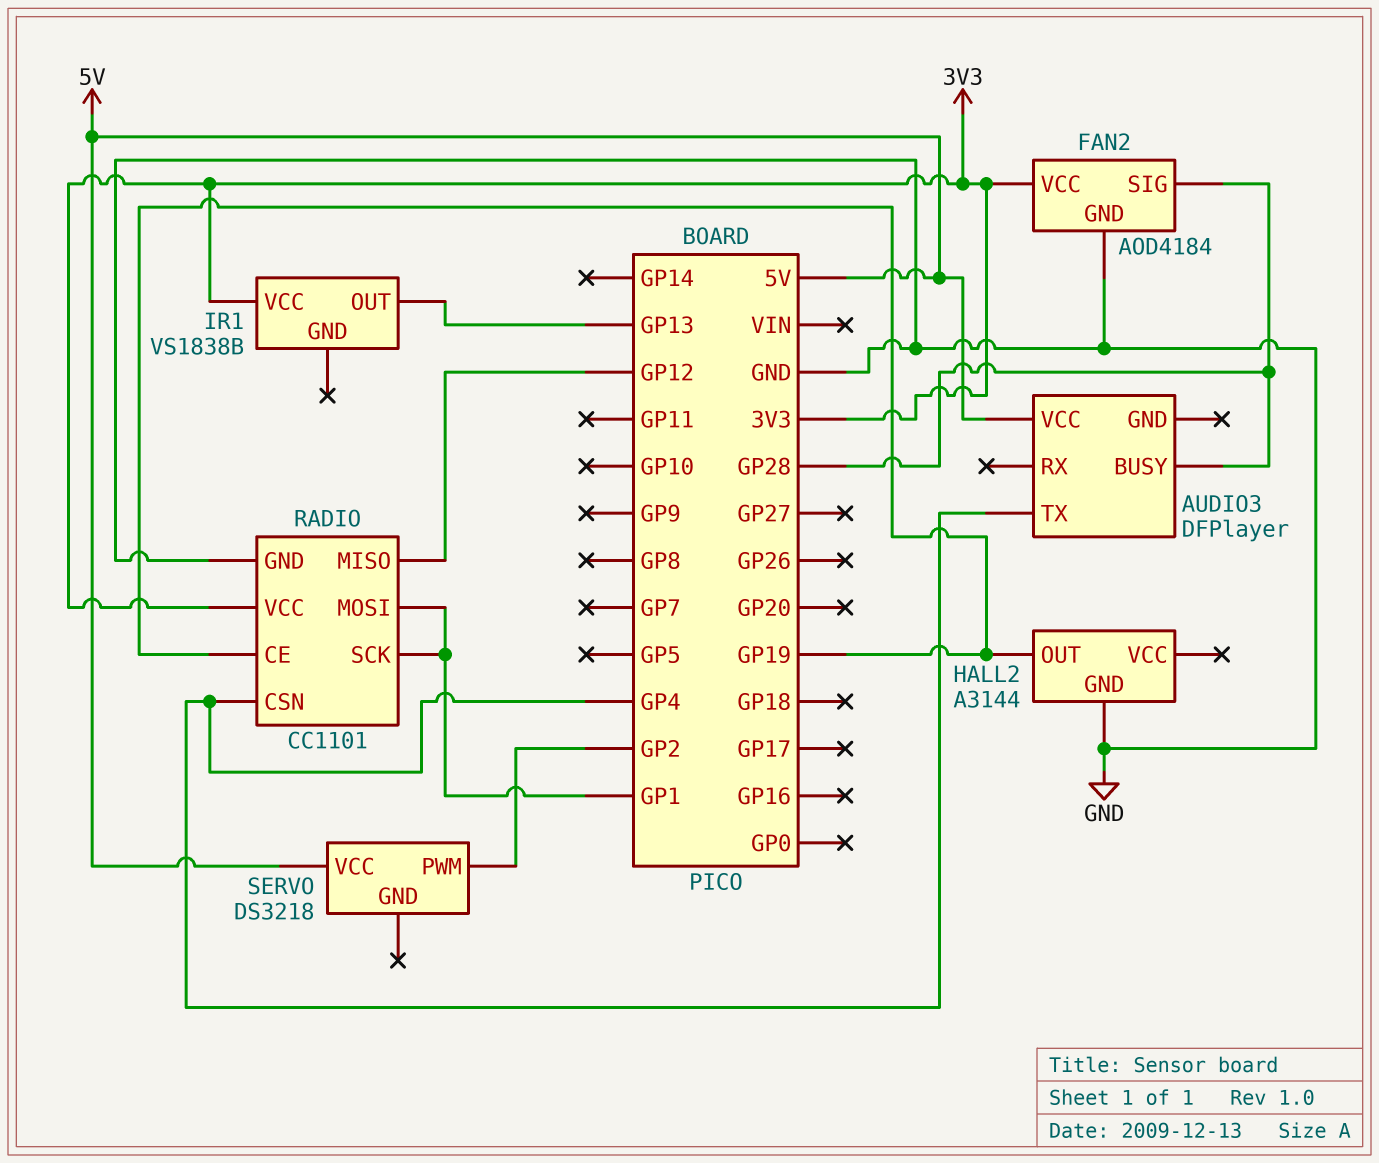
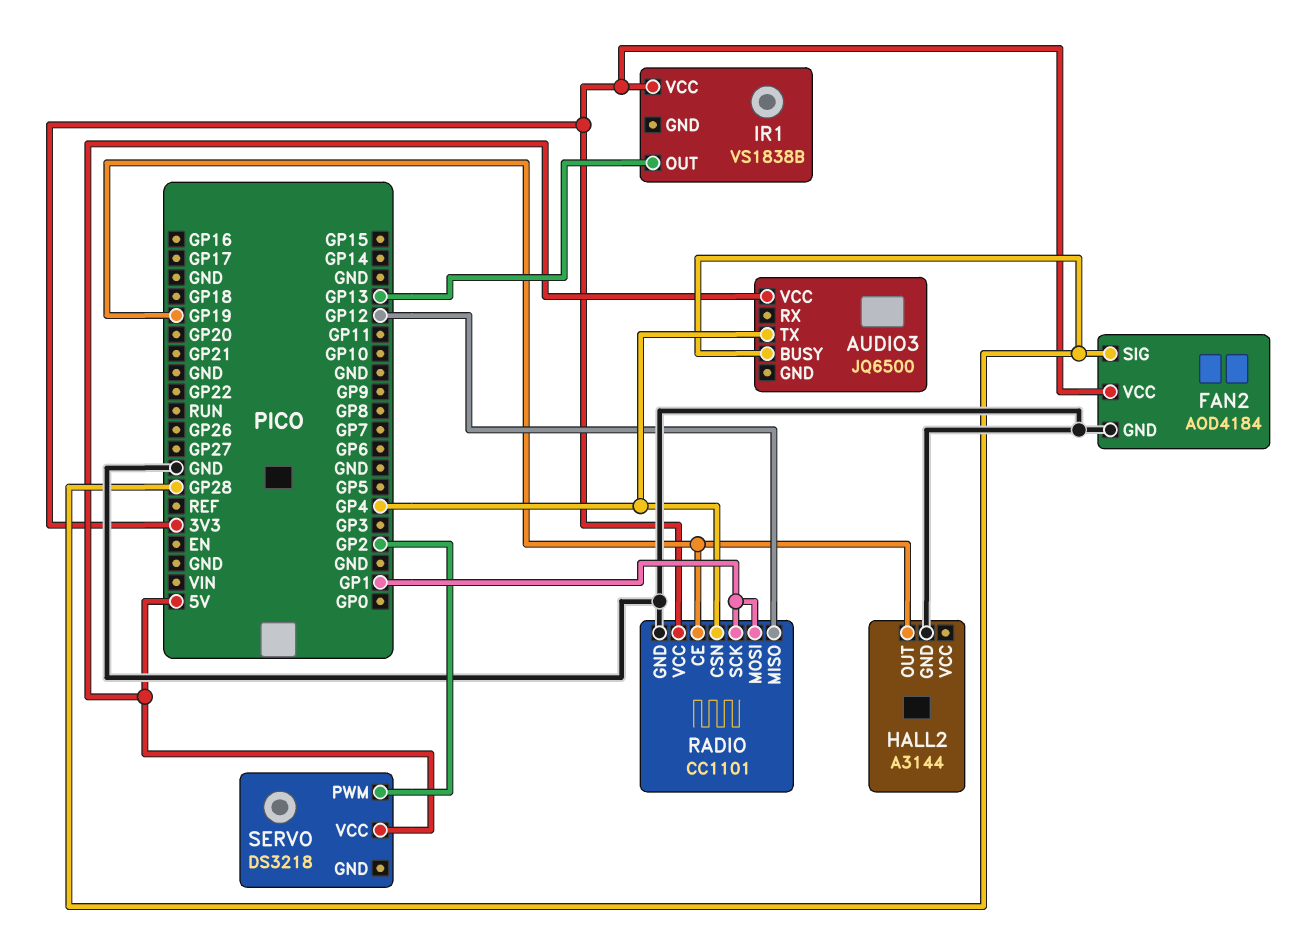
AUDIO3: DFPlayer -> JQ6500

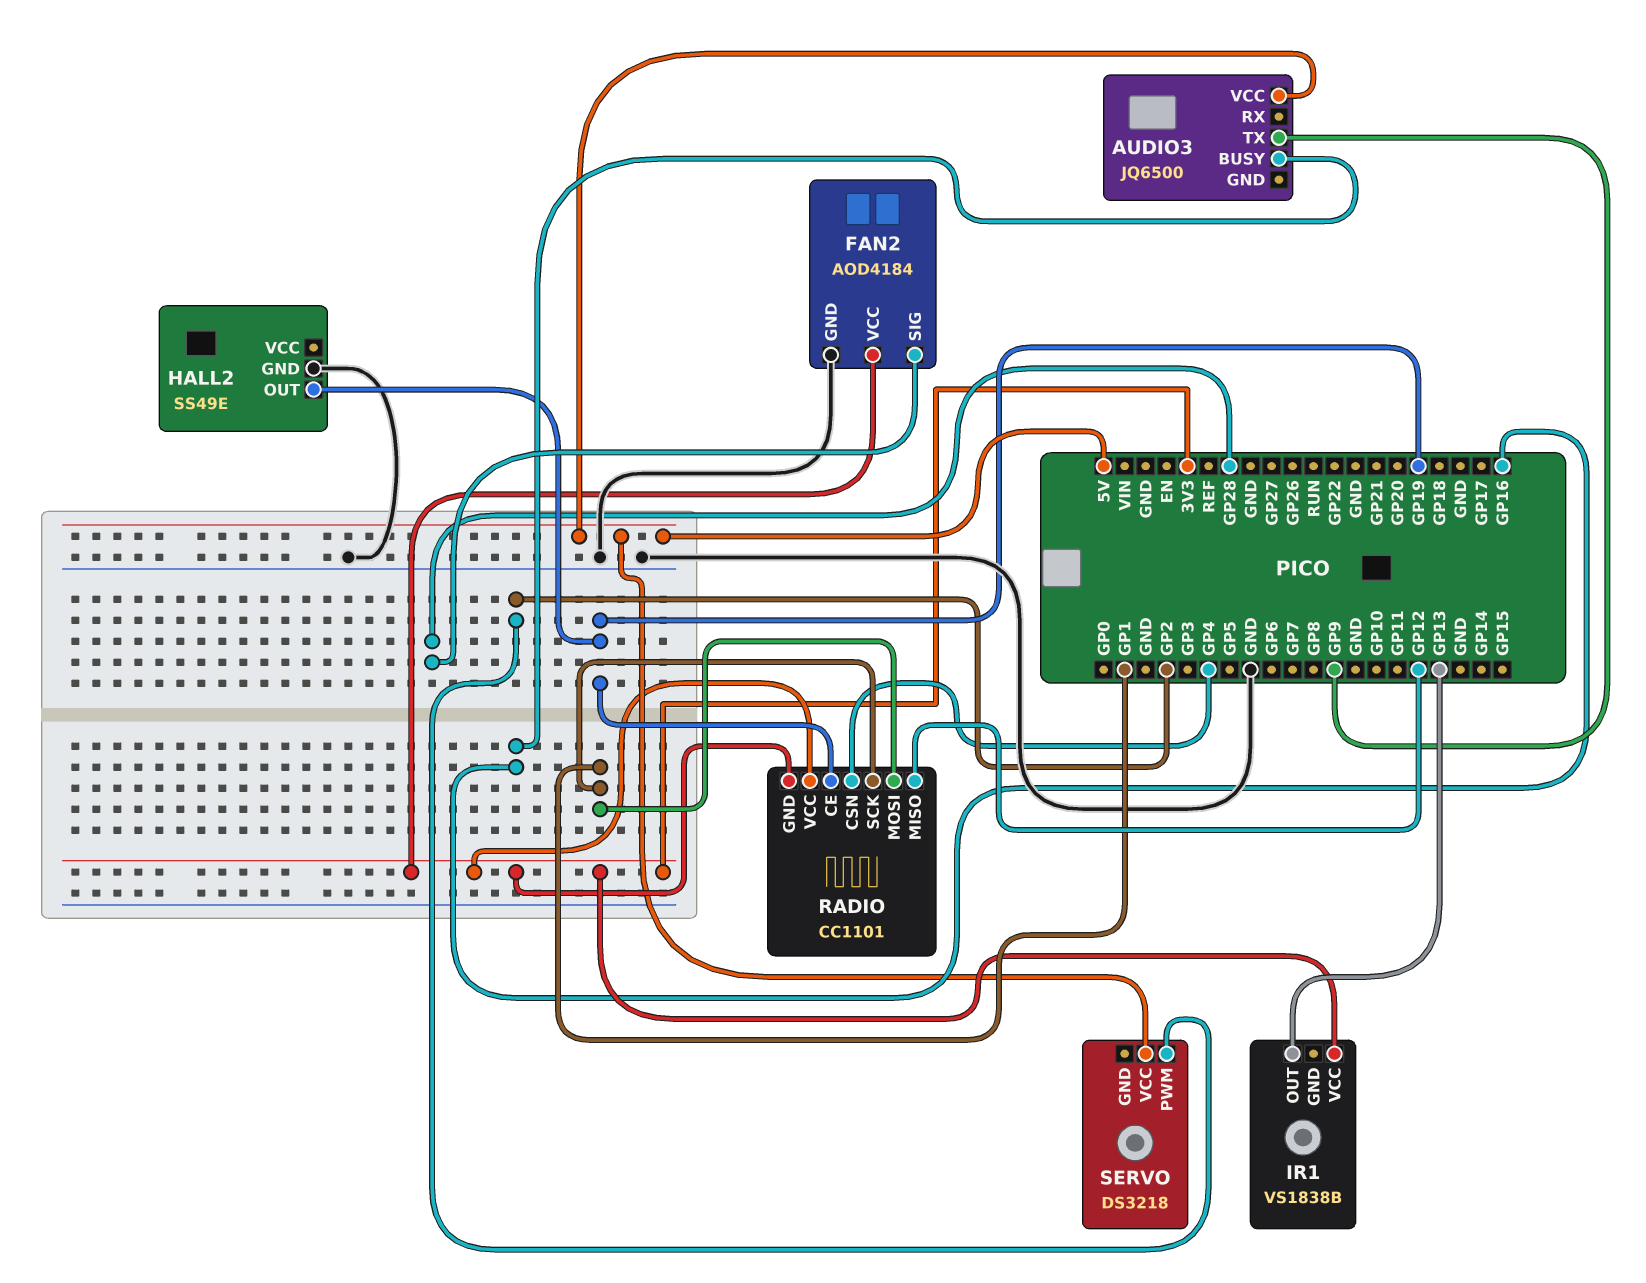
AUDIO3 pin BUSY: GP28 -> GP16
AUDIO3 pin TX: GP4 -> GP9
HALL2: A3144 -> SS49E
RADIO pin GND: GND -> 3V3

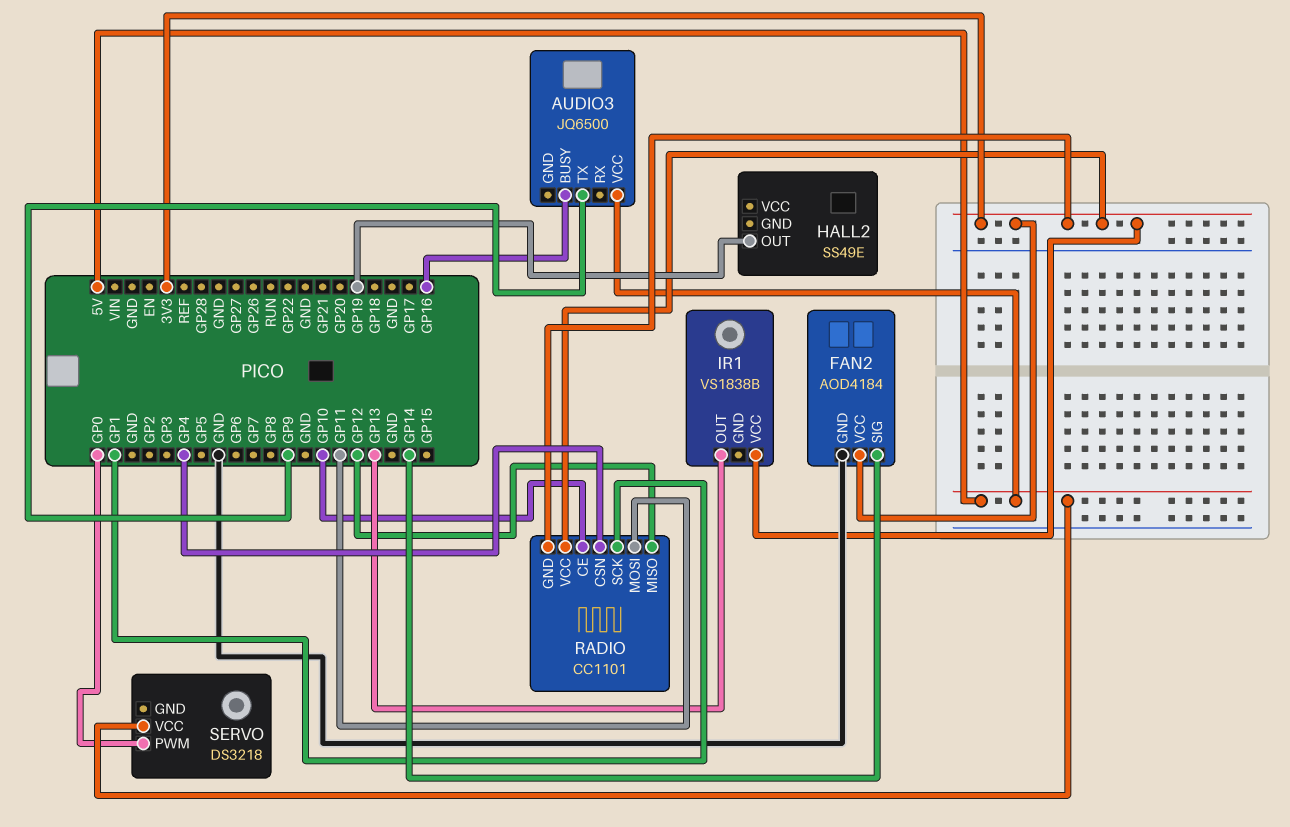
FAN2 pin SIG: GP28 -> GP14
HALL2 pin GND: GND -> none
RADIO pin CE: GP19 -> GP10
RADIO pin MOSI: GP1 -> GP11
SERVO pin PWM: GP2 -> GP0

